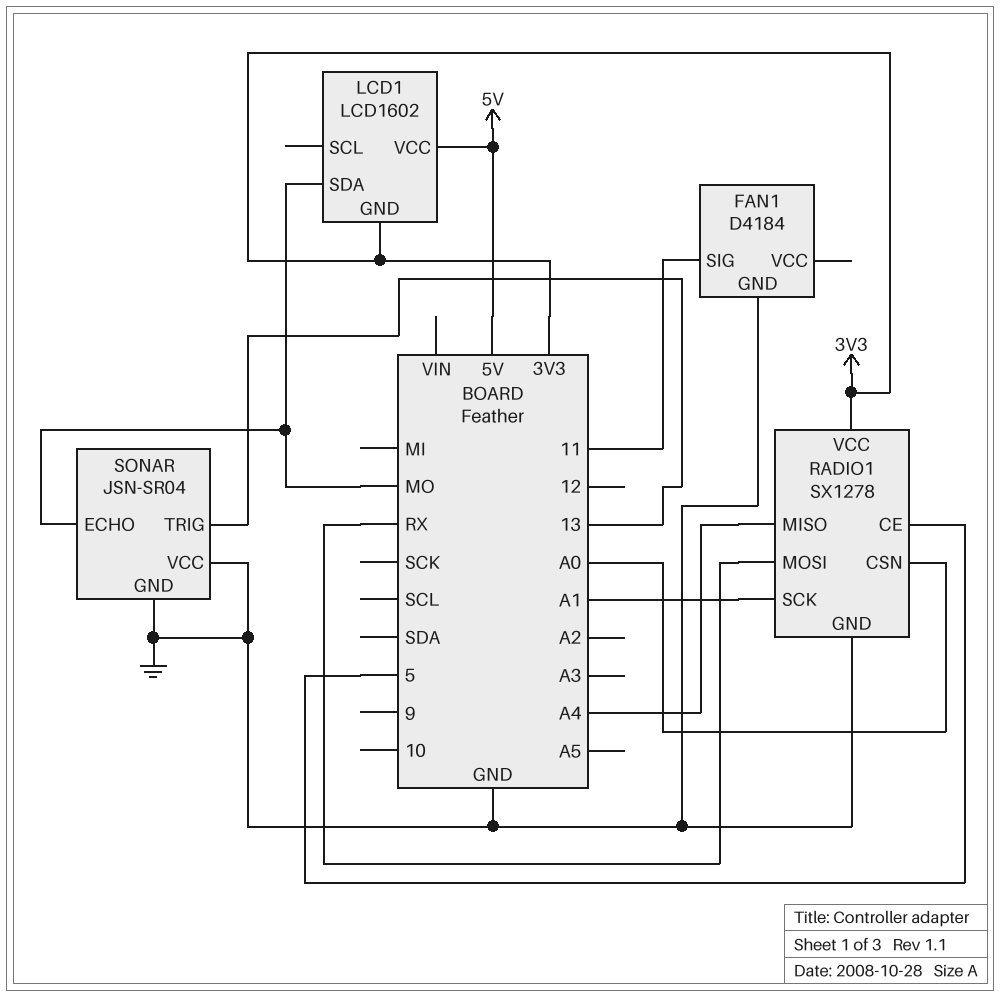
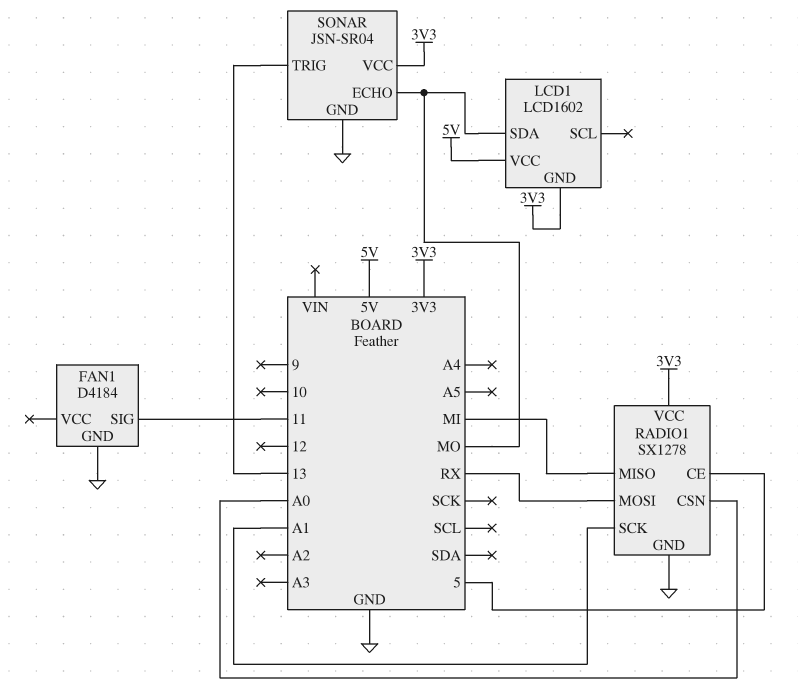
RADIO1 pin MISO: A4 -> MI
SONAR pin VCC: GND -> 3V3

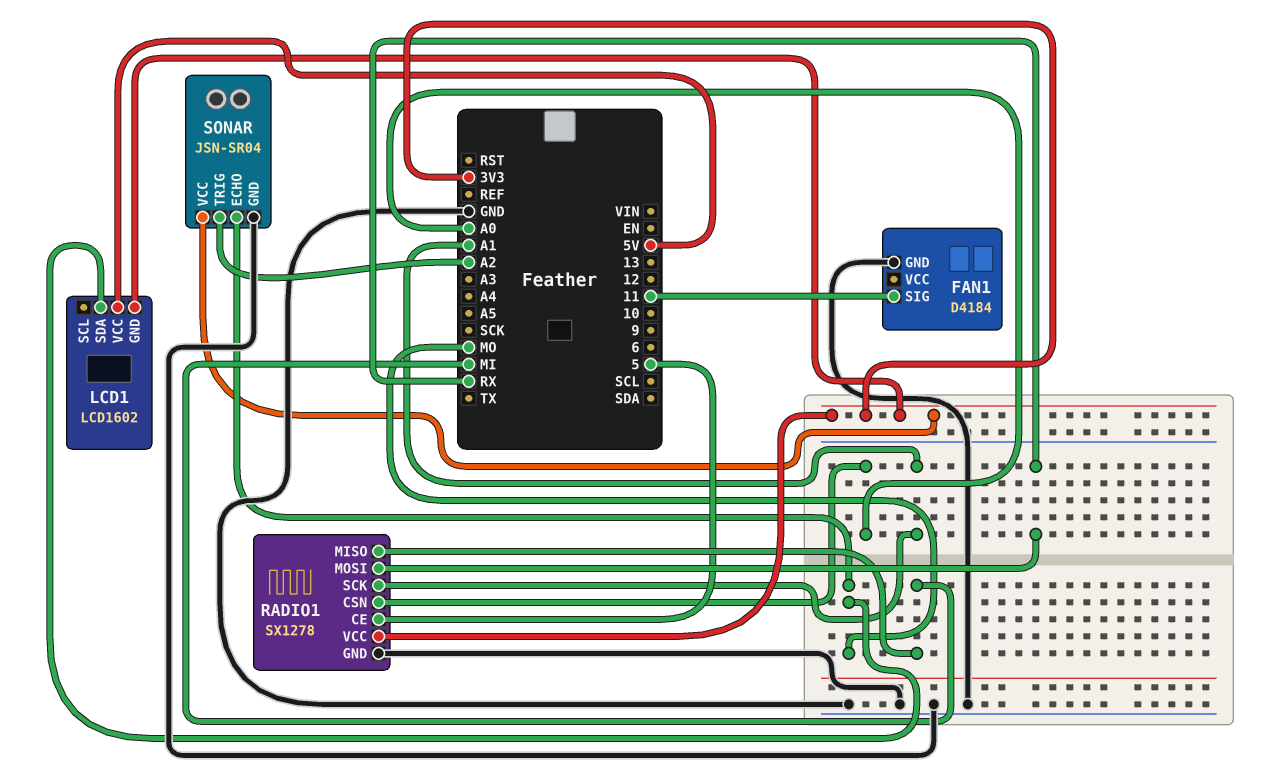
SONAR pin TRIG: 13 -> A2

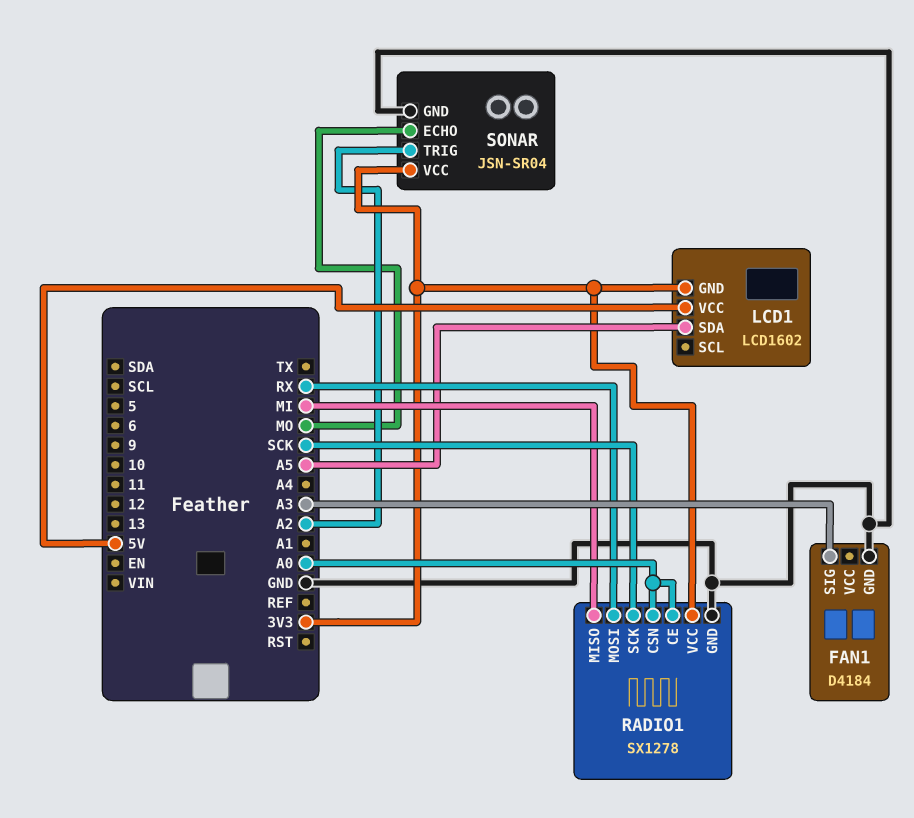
FAN1 pin SIG: 11 -> A3
LCD1 pin SDA: MO -> A5
RADIO1 pin CE: 5 -> A0
RADIO1 pin SCK: A1 -> SCK

